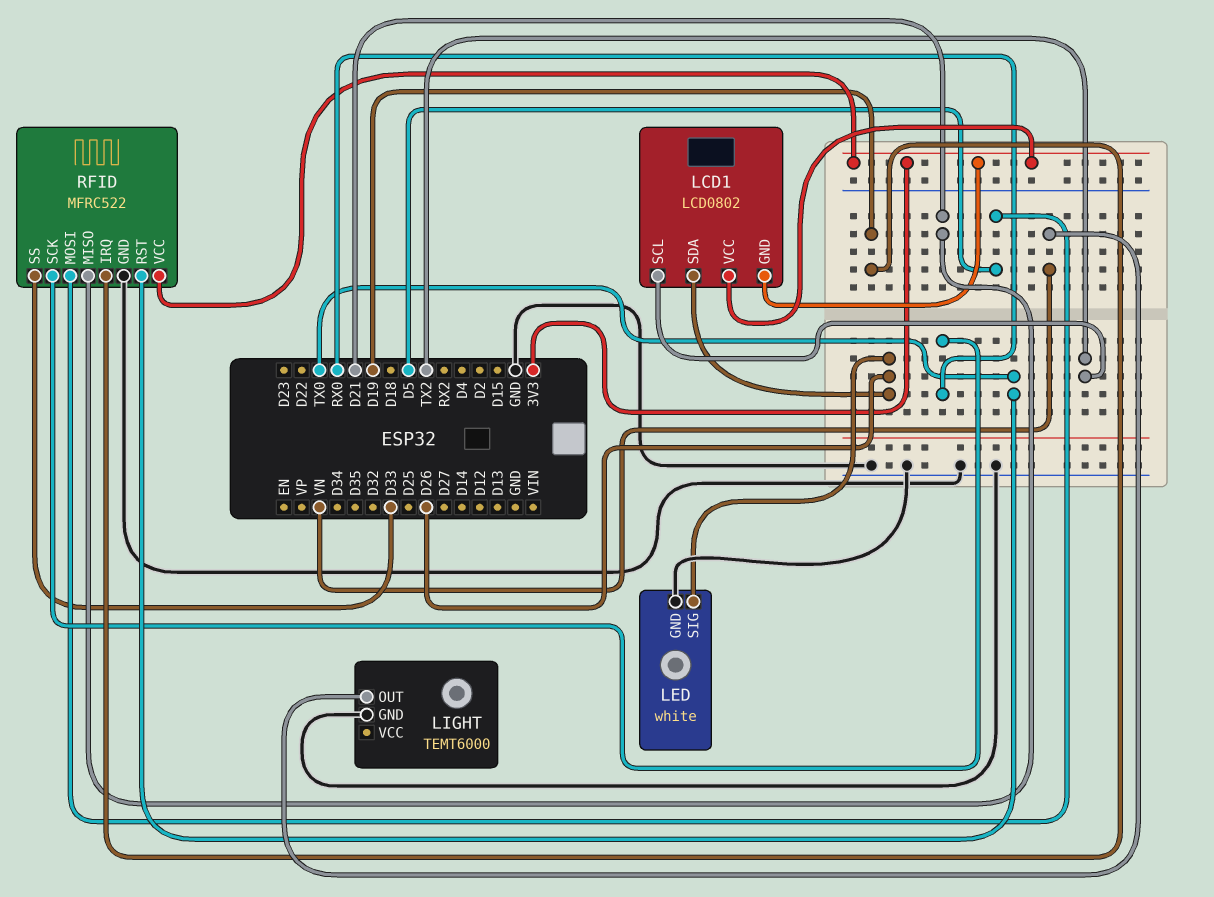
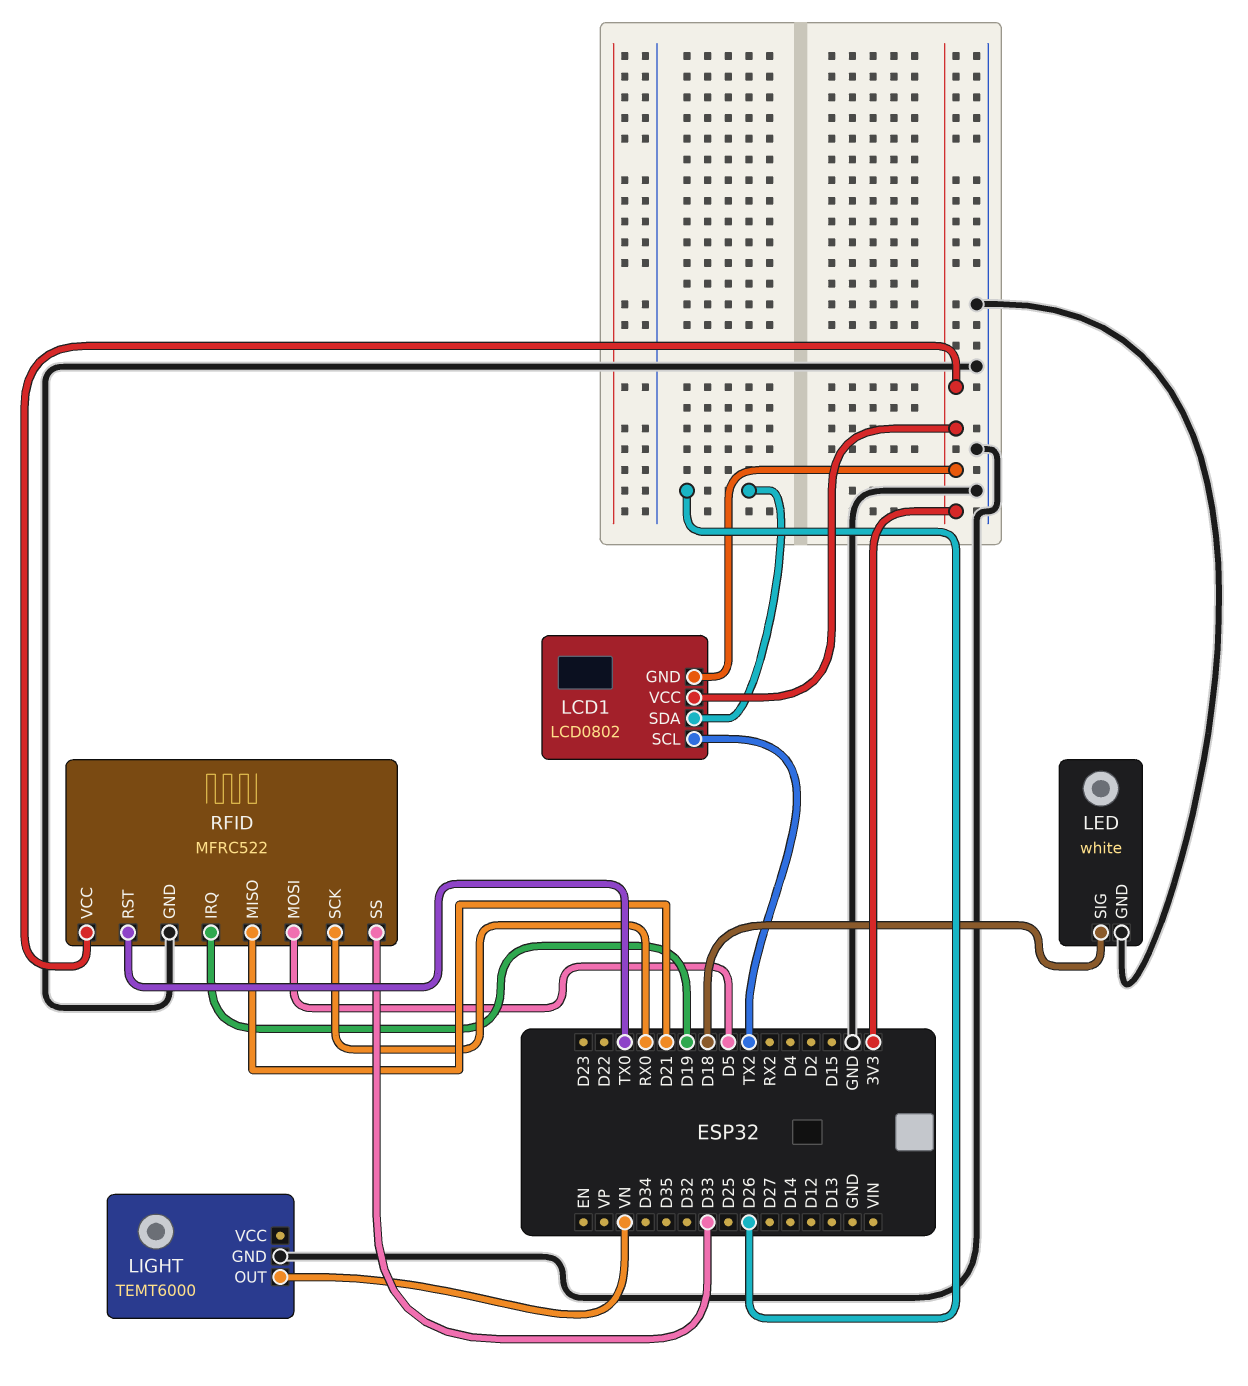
LED pin SIG: D26 -> D18

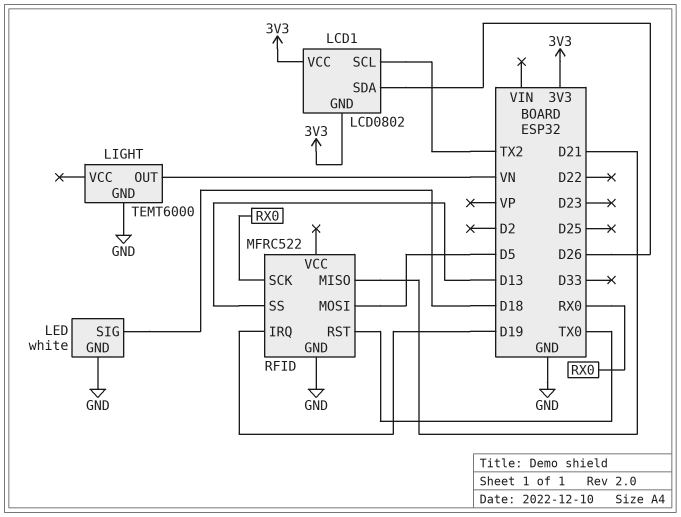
RFID pin SS: D33 -> D13
RFID pin VCC: 3V3 -> none

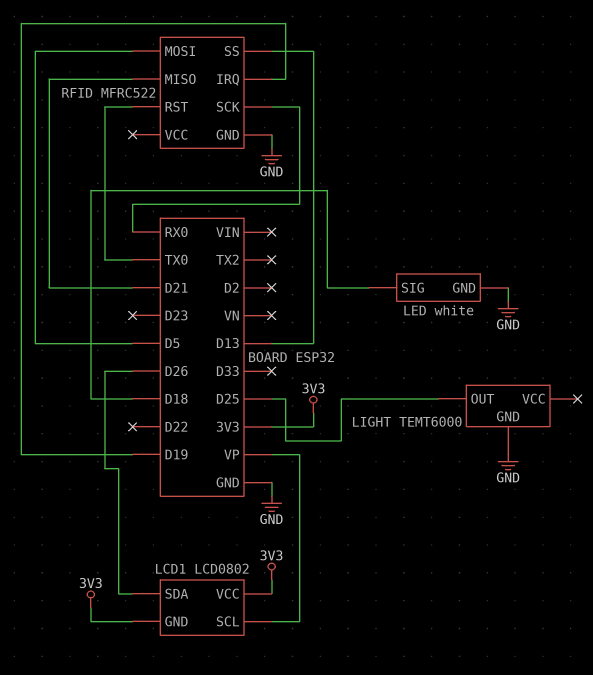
LCD1 pin SCL: TX2 -> VP
LIGHT pin OUT: VN -> D25

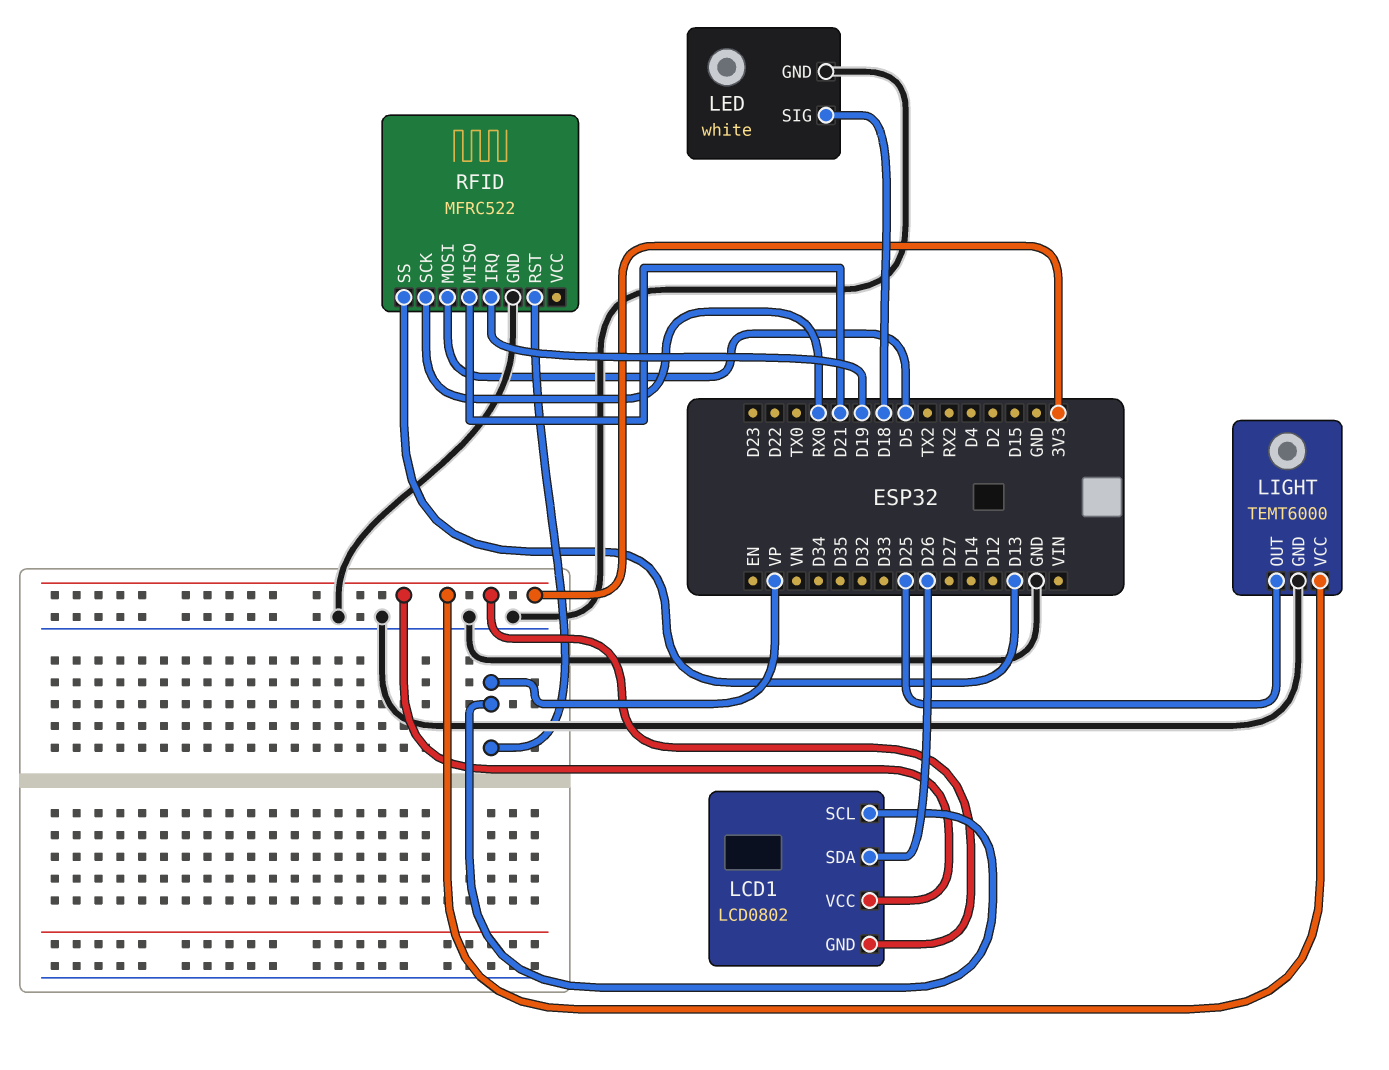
LIGHT pin VCC: none -> 3V3
RFID pin RST: TX0 -> VP

